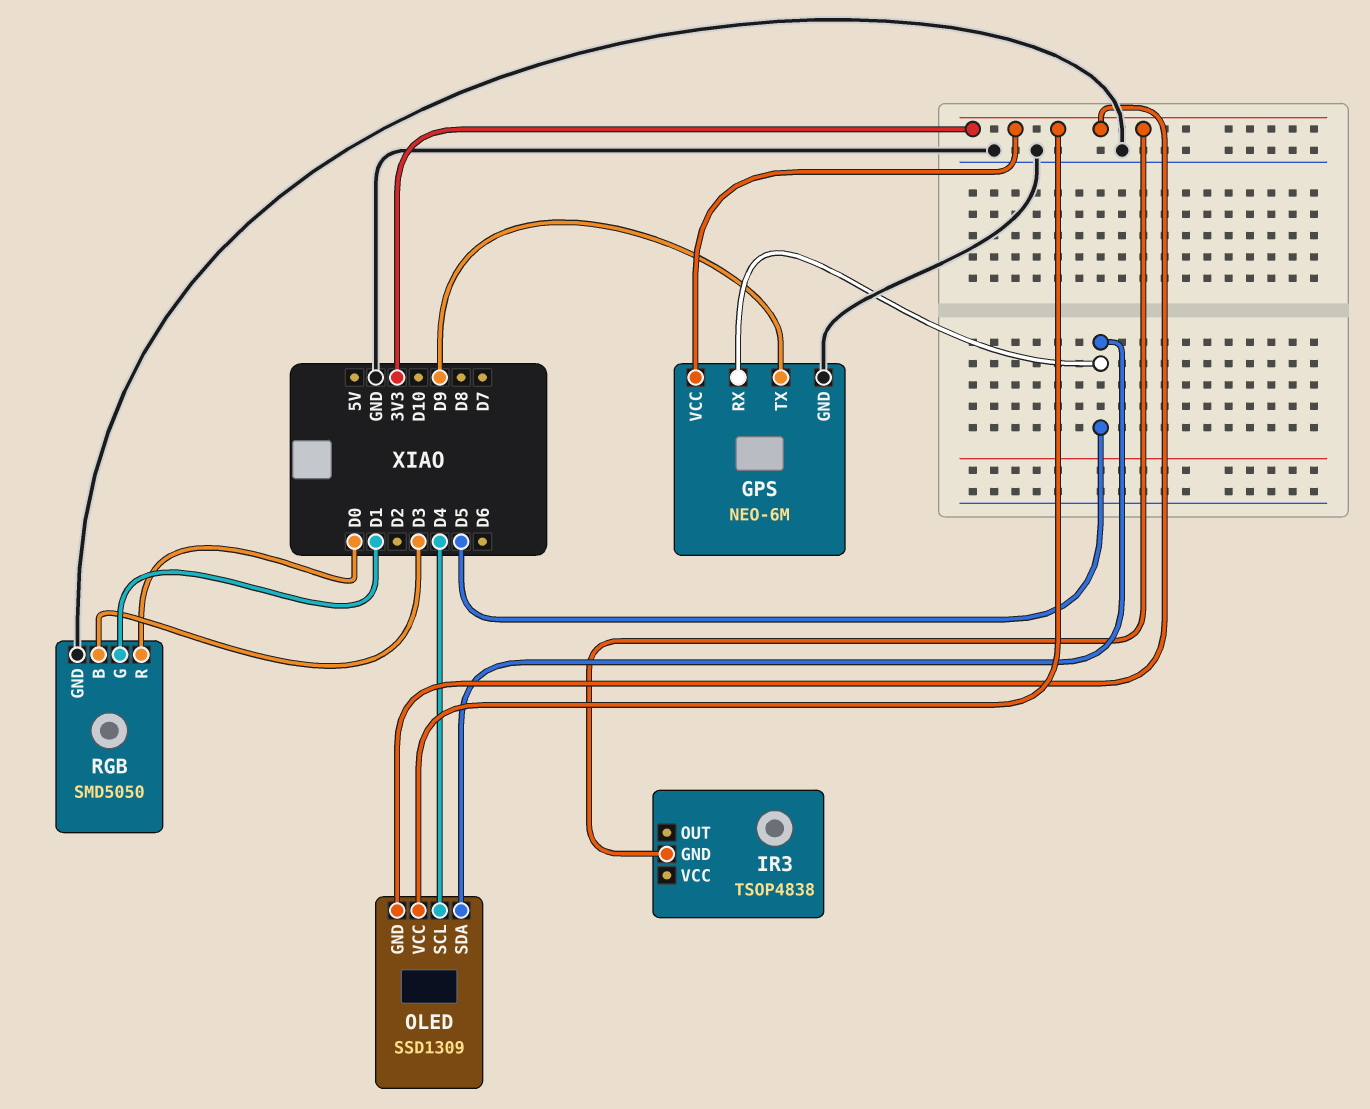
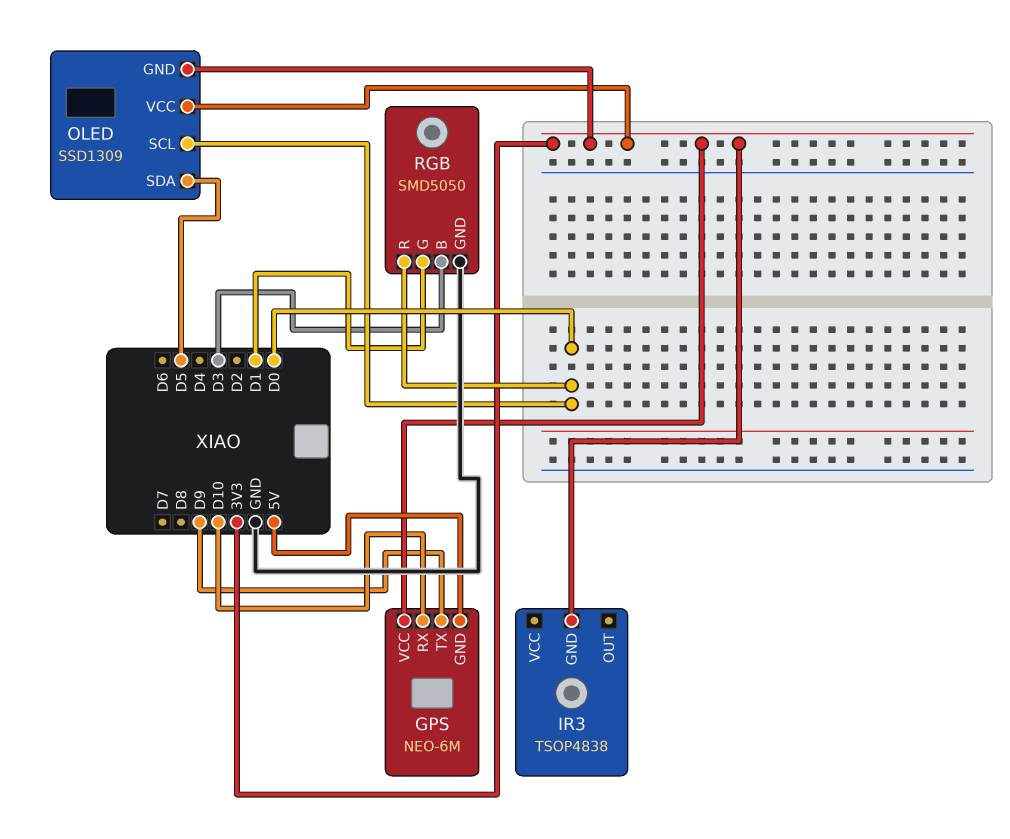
GPS pin GND: GND -> 5V
GPS pin RX: D5 -> D10
OLED pin SCL: D4 -> D0

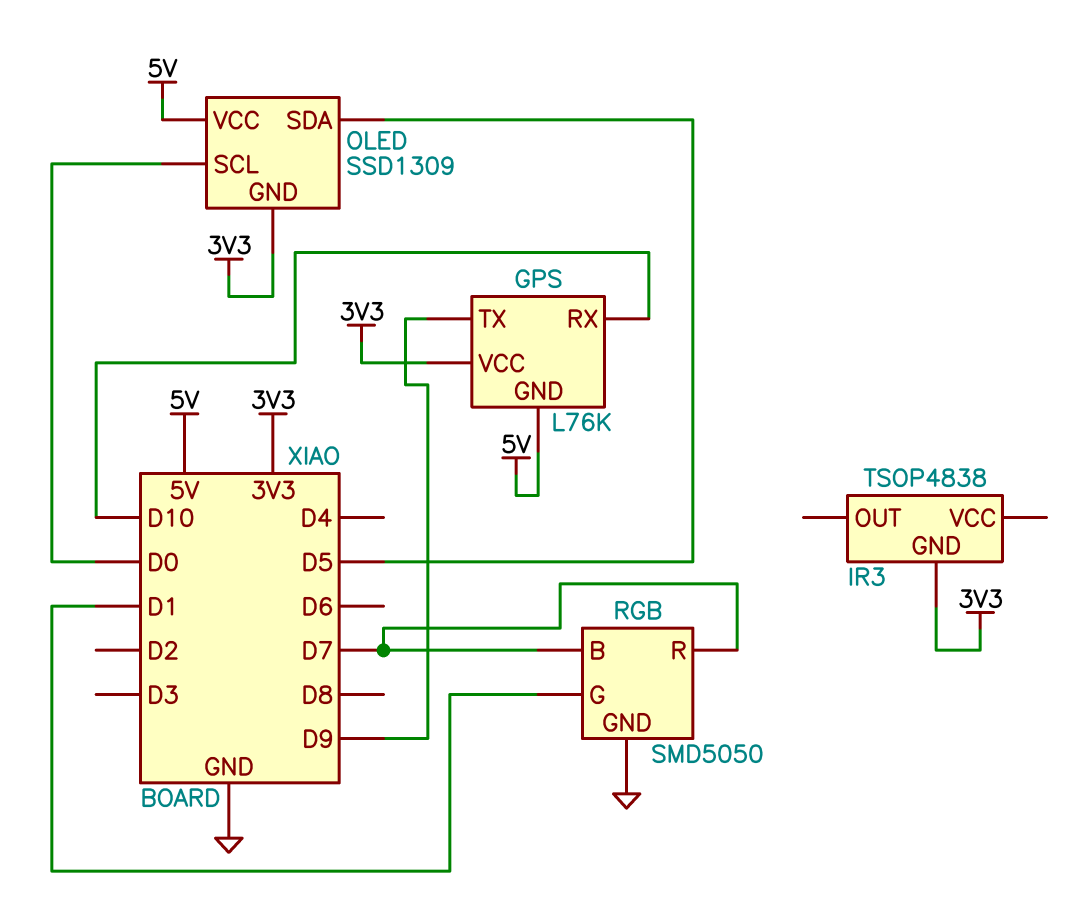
GPS: NEO-6M -> L76K
OLED pin VCC: 3V3 -> 5V
RGB pin B: D3 -> D7
RGB pin R: D0 -> D7

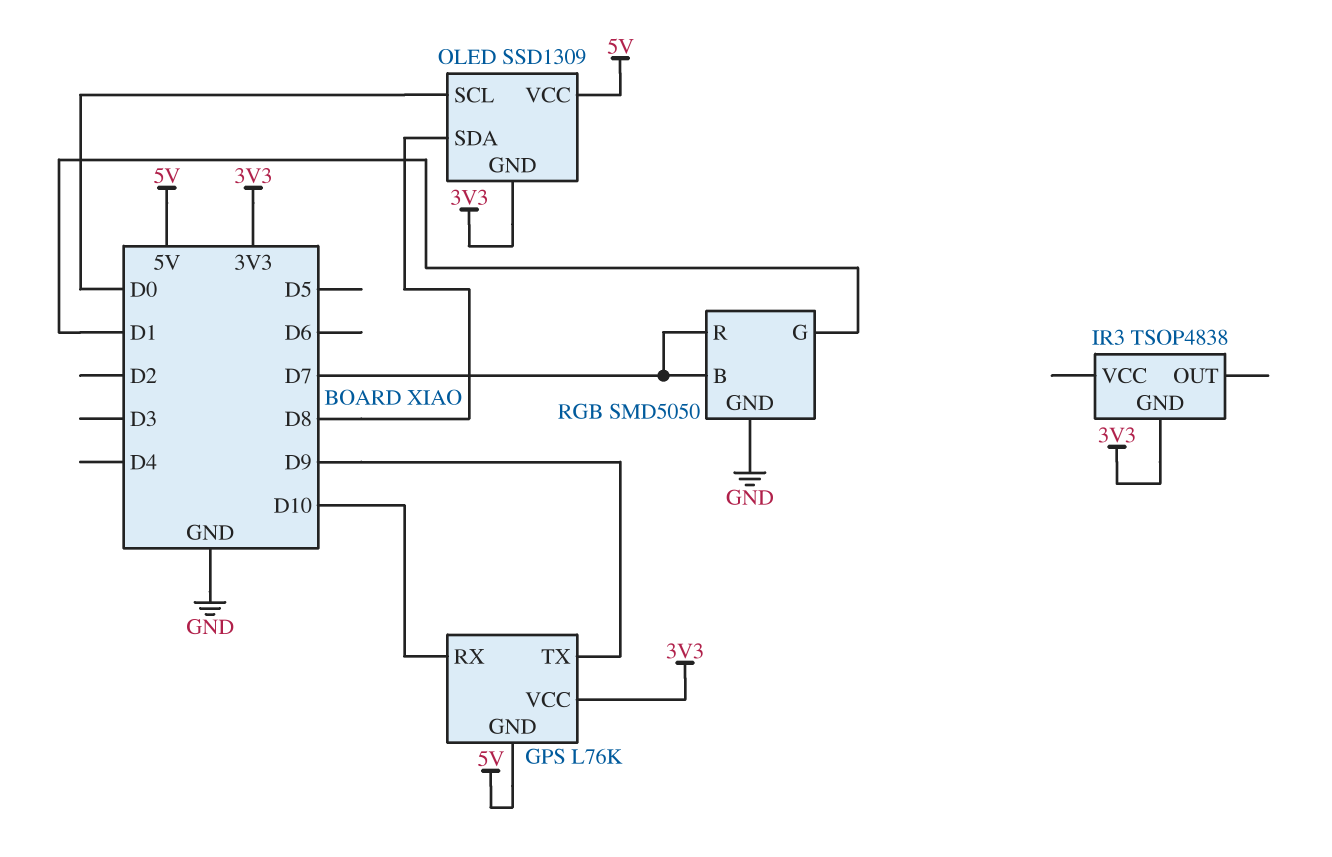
OLED pin SDA: D5 -> D8

